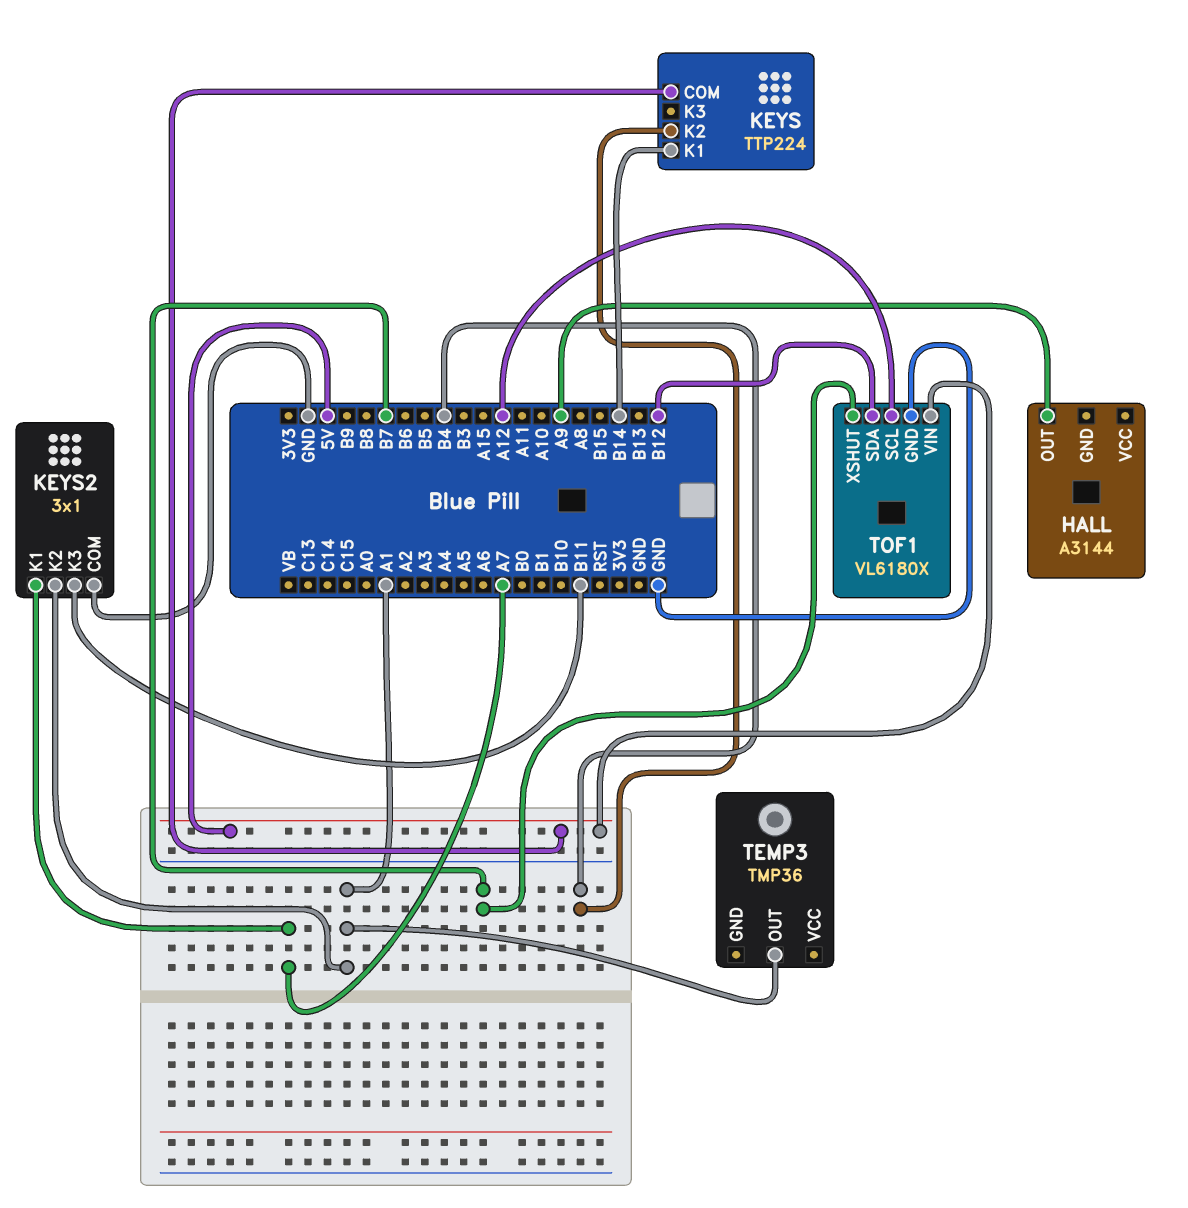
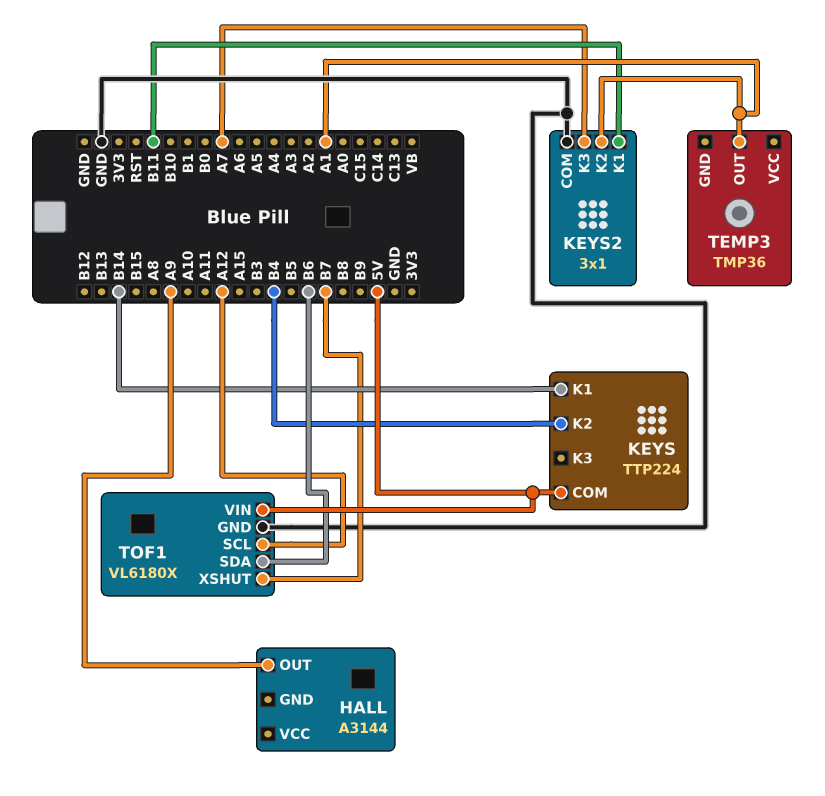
KEYS2 pin K1: A7 -> B11
KEYS2 pin K3: B11 -> A7
TOF1 pin SDA: B12 -> B6

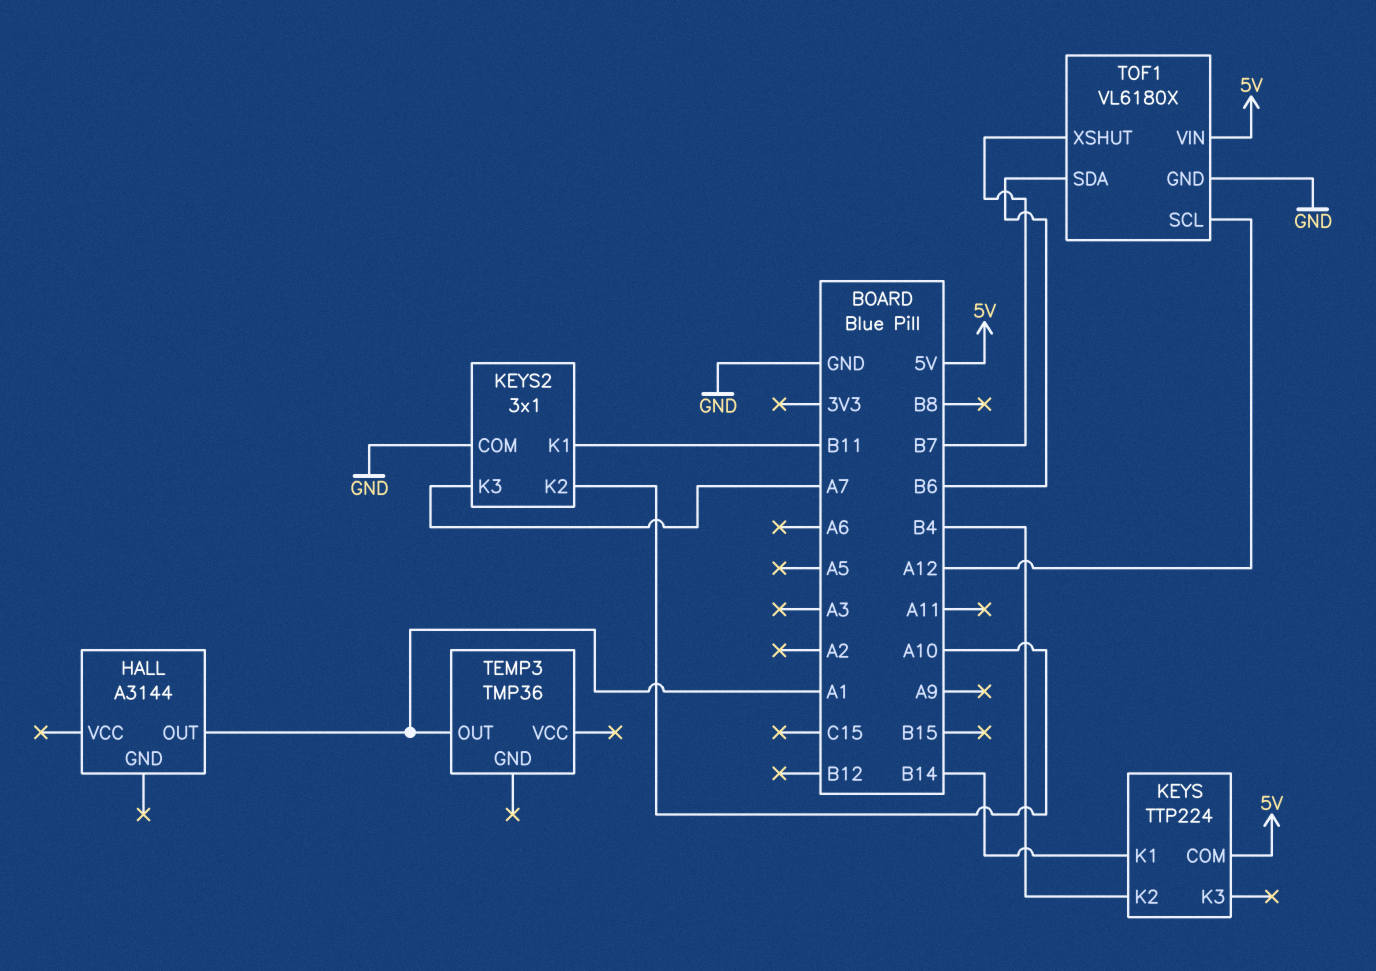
HALL pin OUT: A9 -> A1
KEYS2 pin K2: A1 -> A10

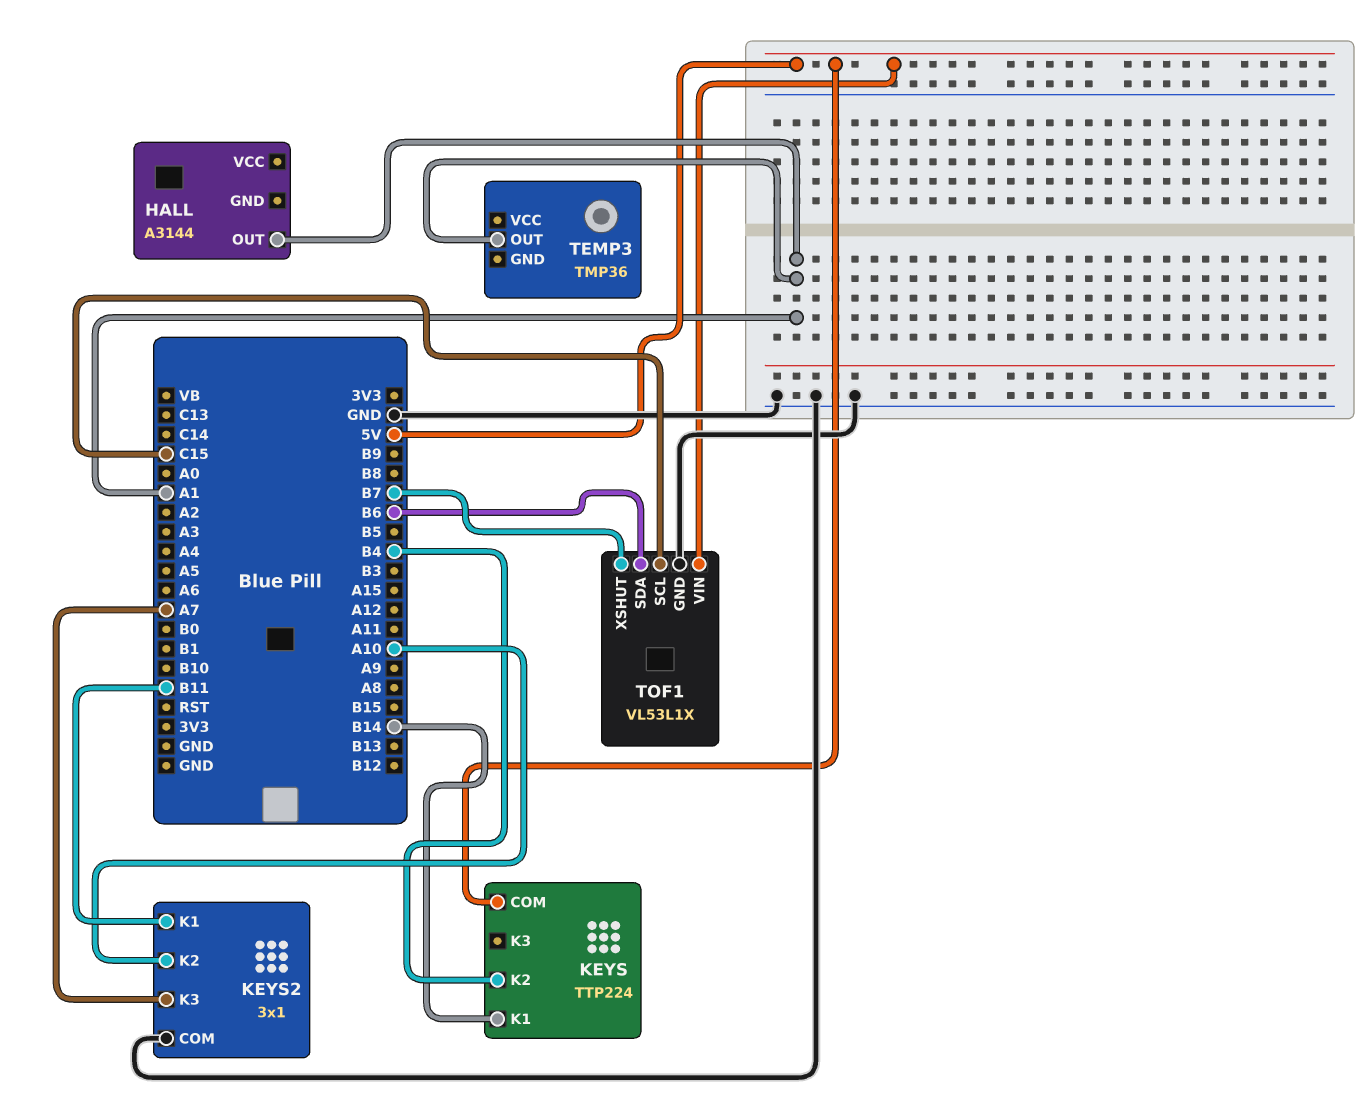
TOF1: VL6180X -> VL53L1X
TOF1 pin SCL: A12 -> C15

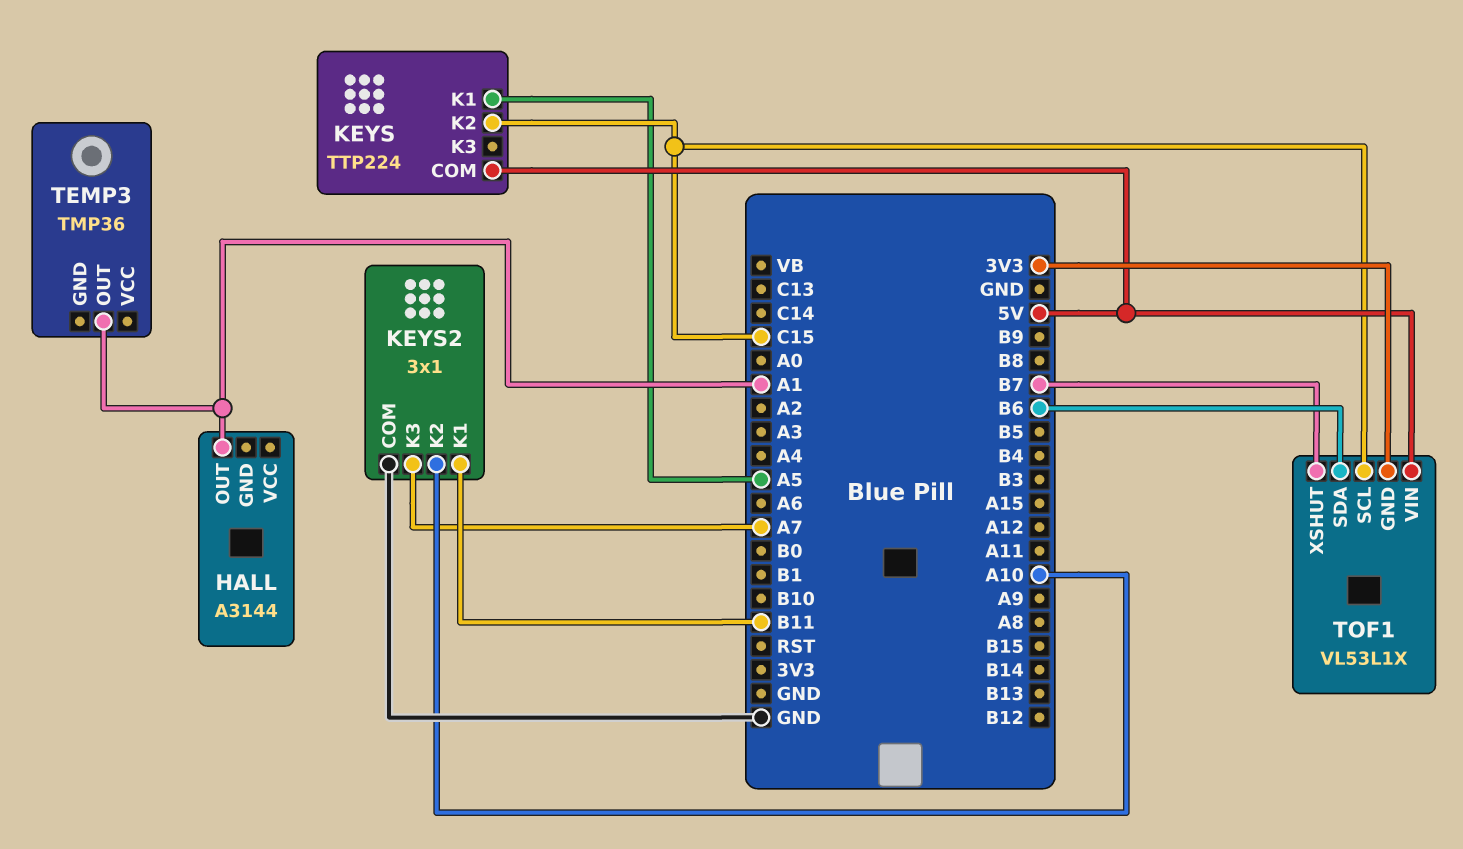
KEYS pin K1: B14 -> A5
KEYS pin K2: B4 -> C15
TOF1 pin GND: GND -> 3V3

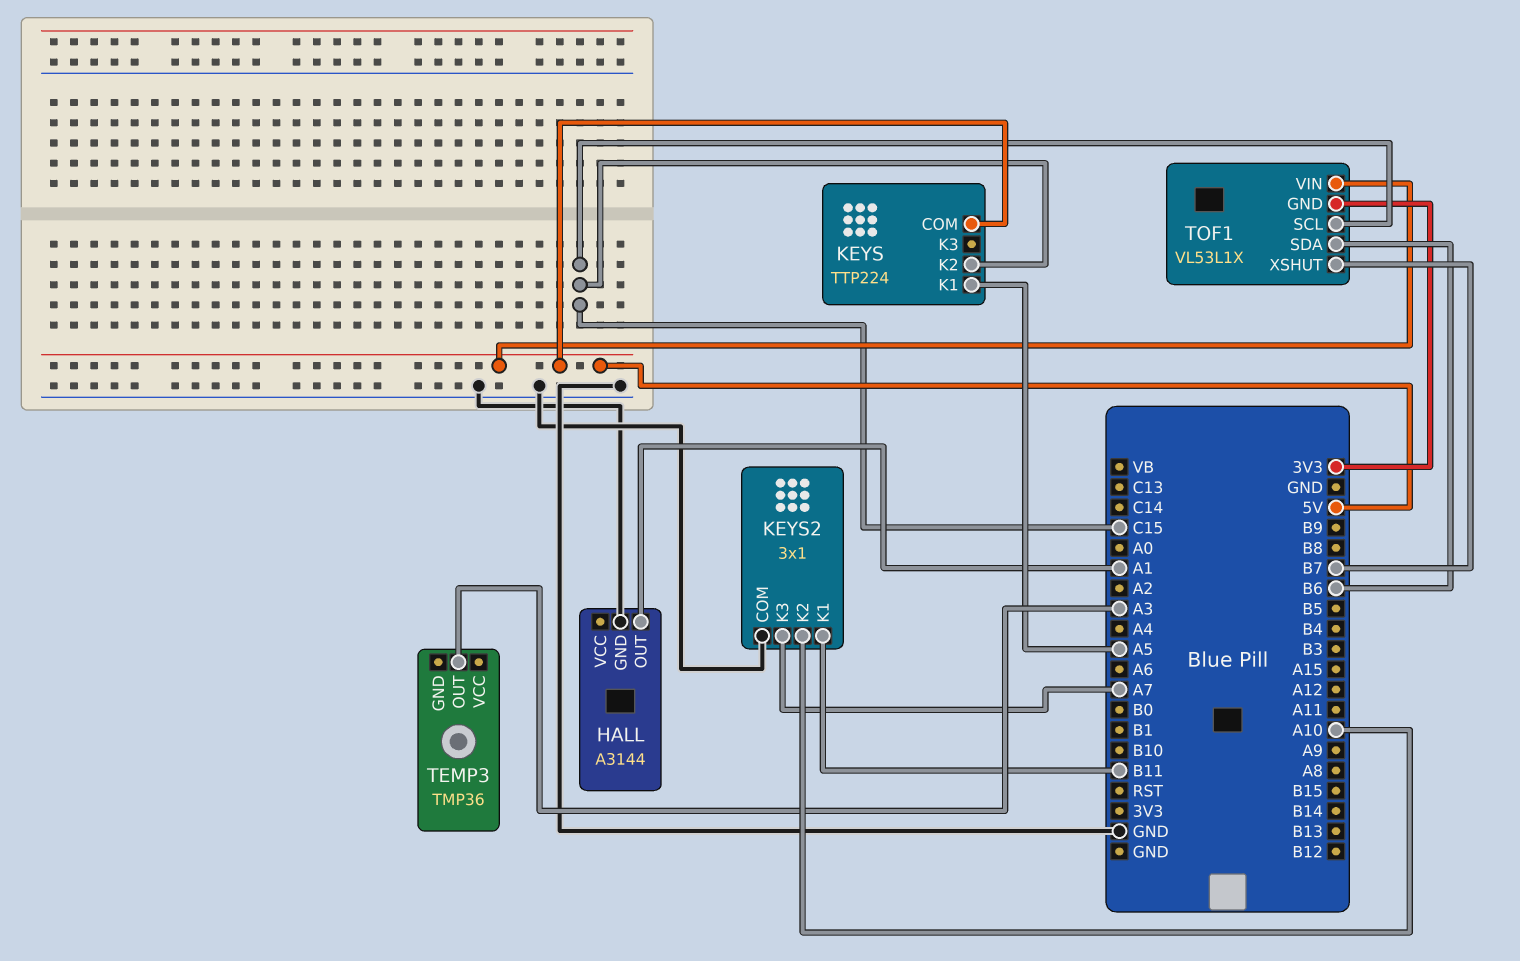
HALL pin GND: none -> GND
TEMP3 pin OUT: A1 -> A3

